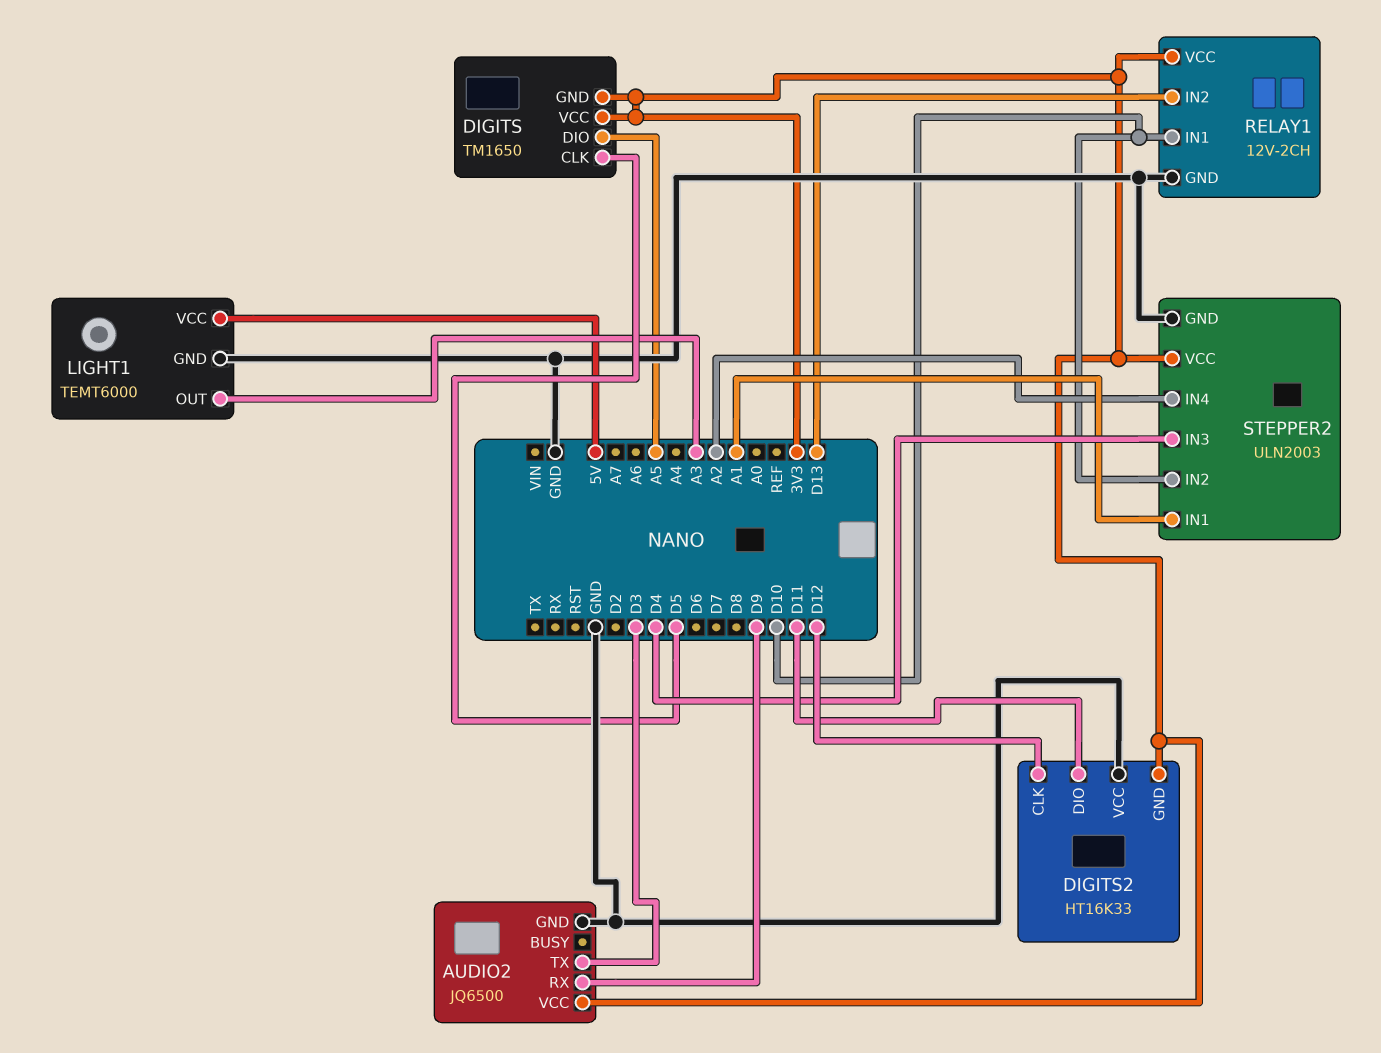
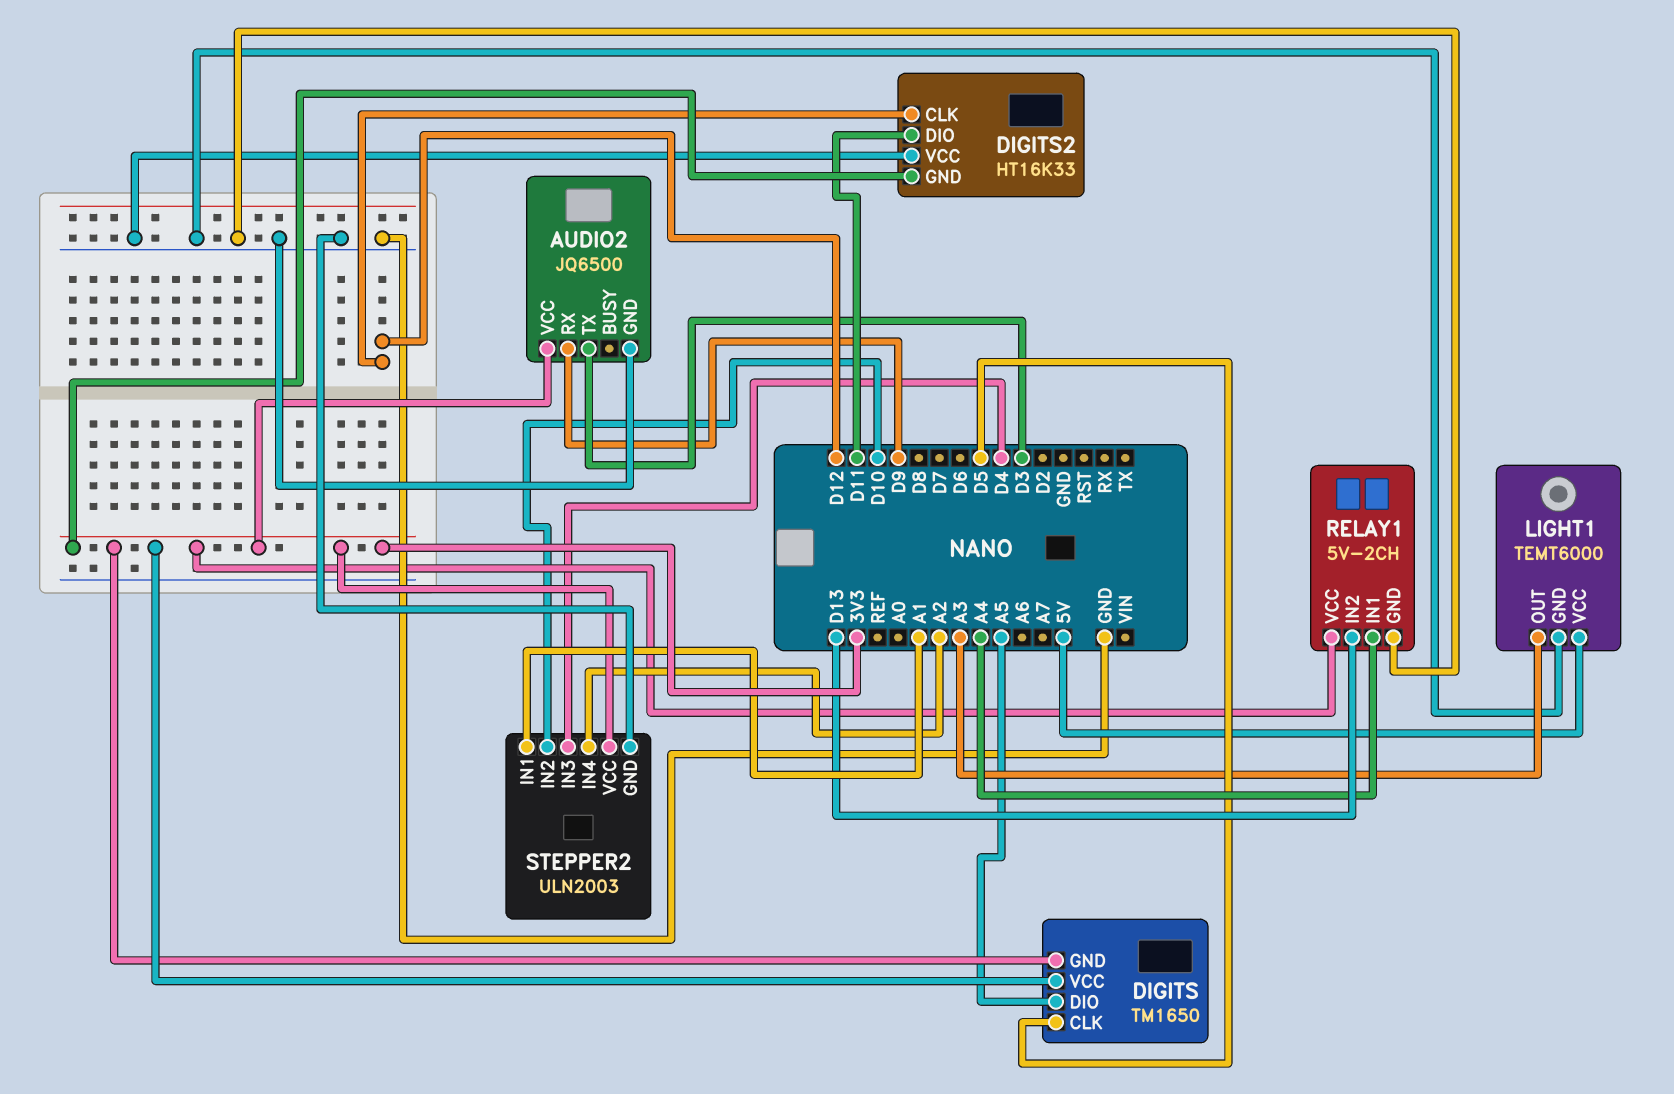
RELAY1: 12V-2CH -> 5V-2CH
RELAY1 pin IN1: D10 -> A4

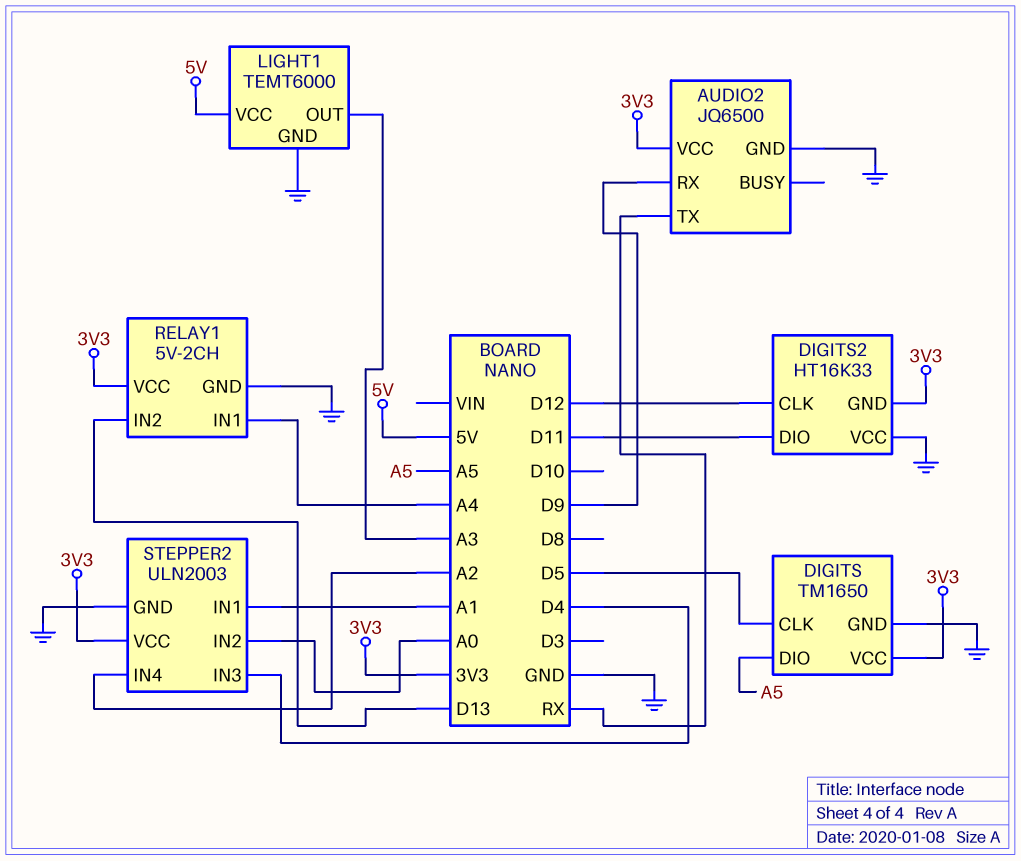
AUDIO2 pin TX: D3 -> RX
DIGITS pin GND: 3V3 -> GND
STEPPER2 pin IN2: D10 -> A0

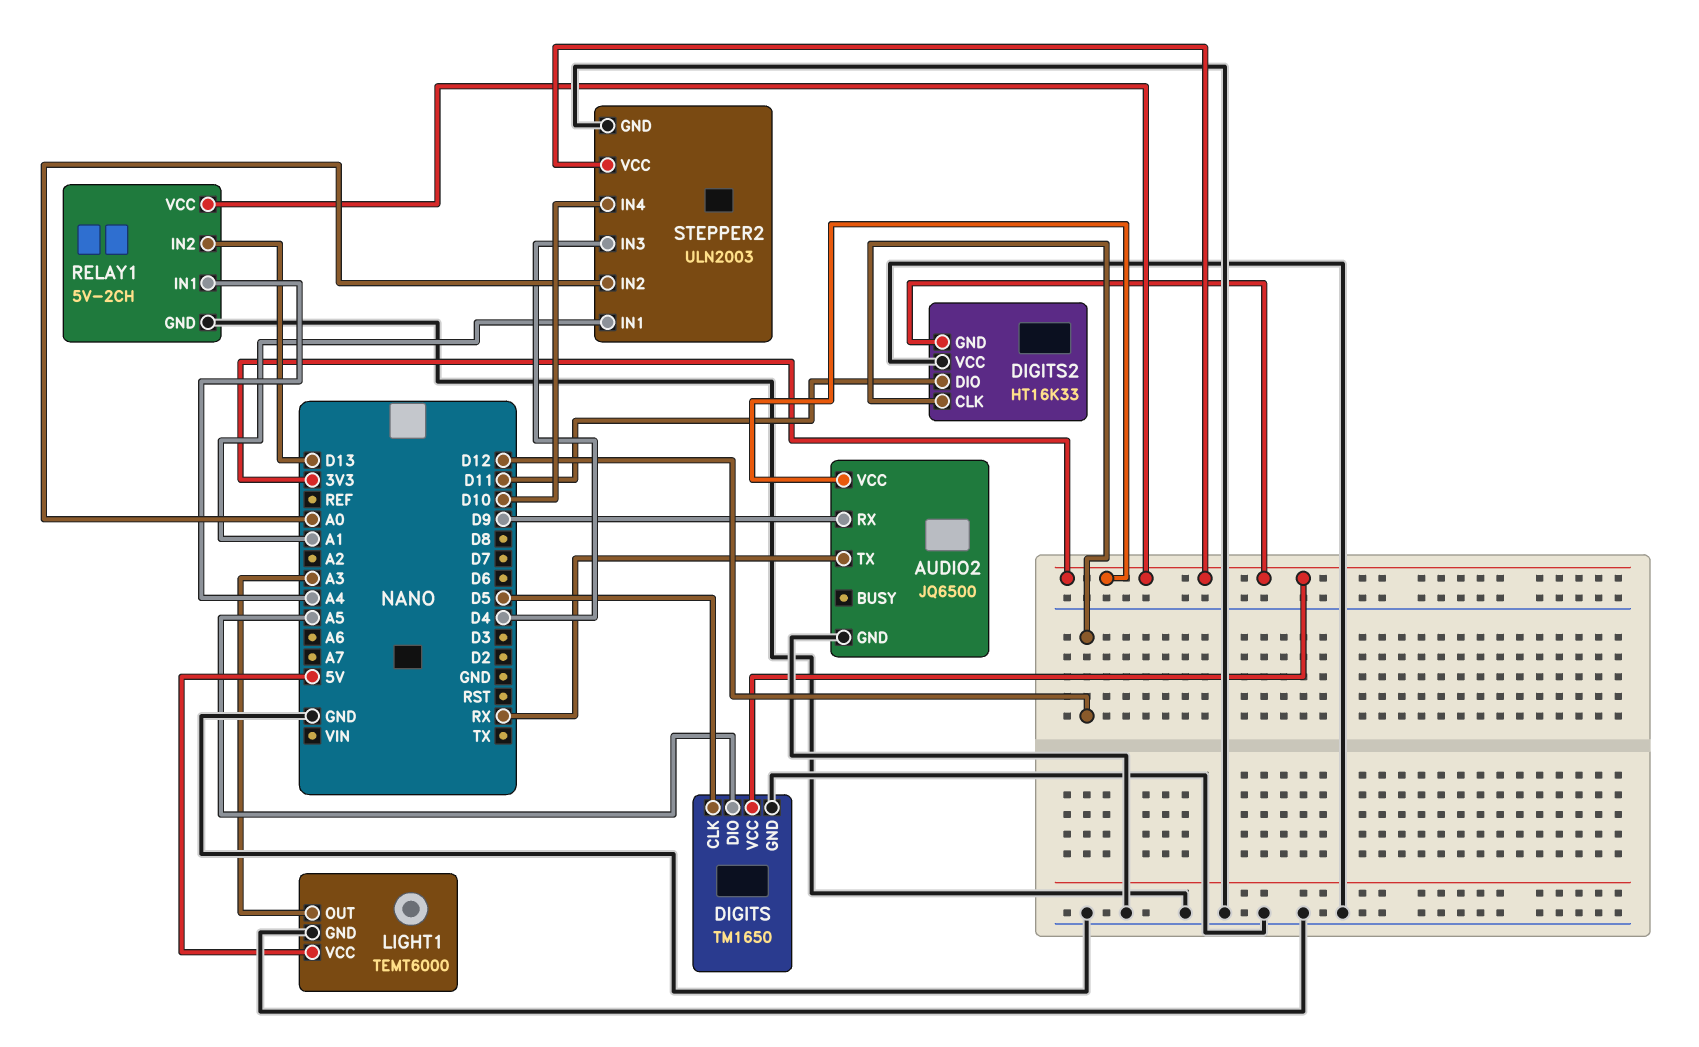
STEPPER2 pin IN4: A2 -> D10

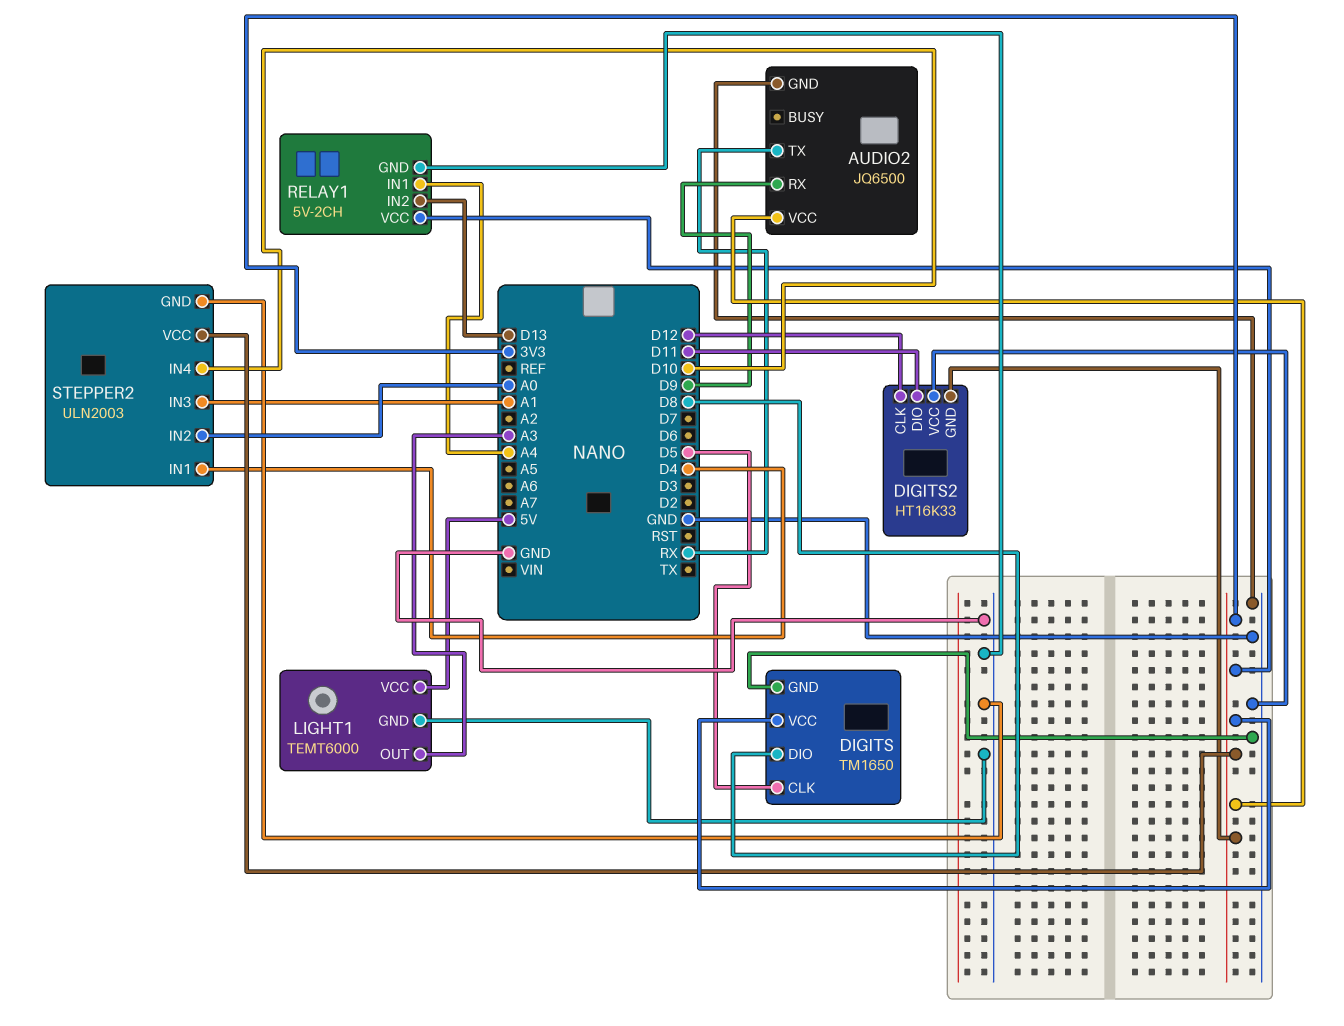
DIGITS pin DIO: A5 -> D8
STEPPER2 pin IN1: A1 -> D4
STEPPER2 pin IN3: D4 -> A1

